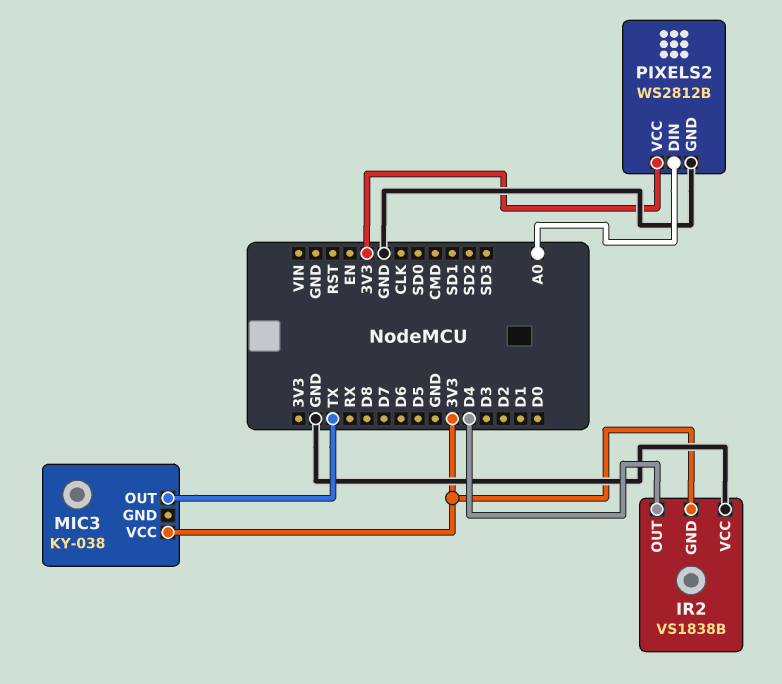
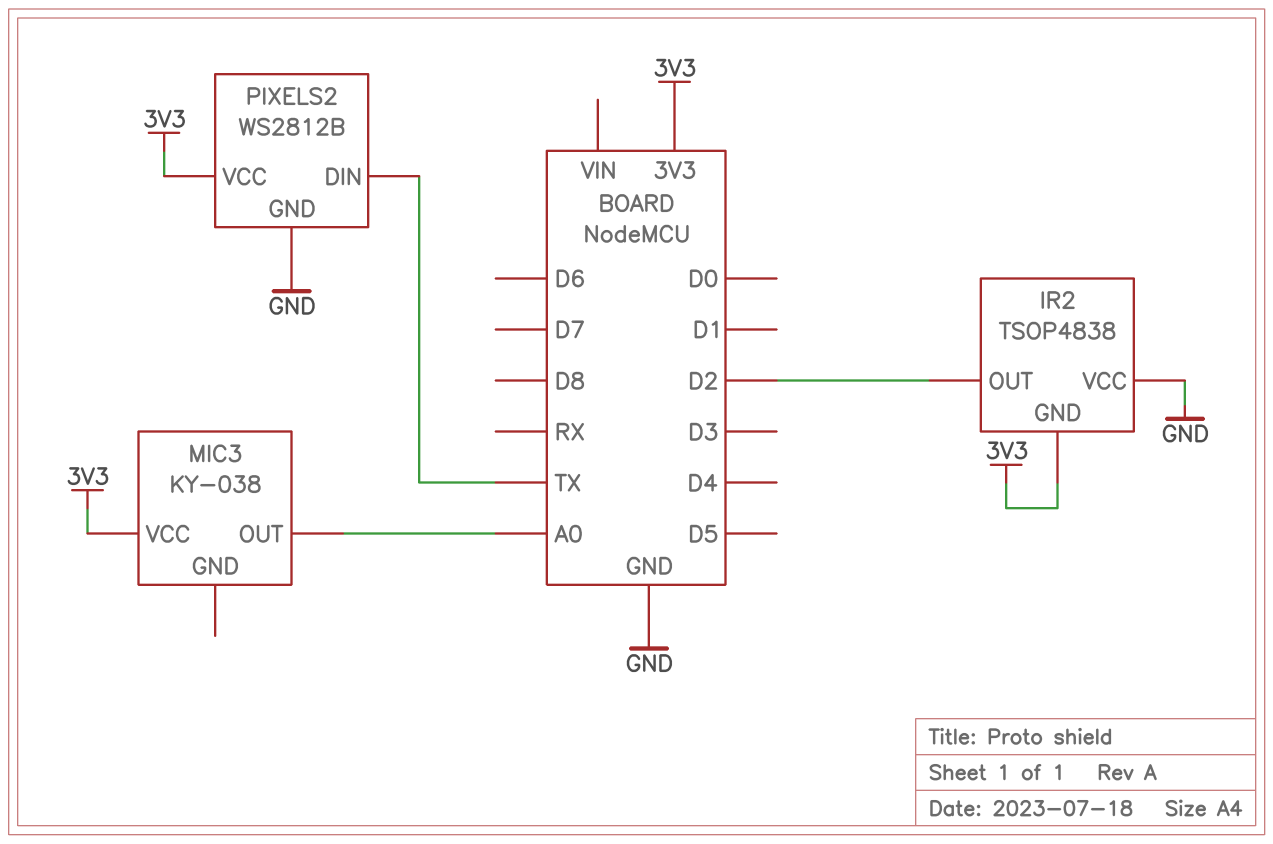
IR2: VS1838B -> TSOP4838
IR2 pin OUT: D4 -> D2
MIC3 pin OUT: TX -> A0
PIXELS2 pin DIN: A0 -> TX

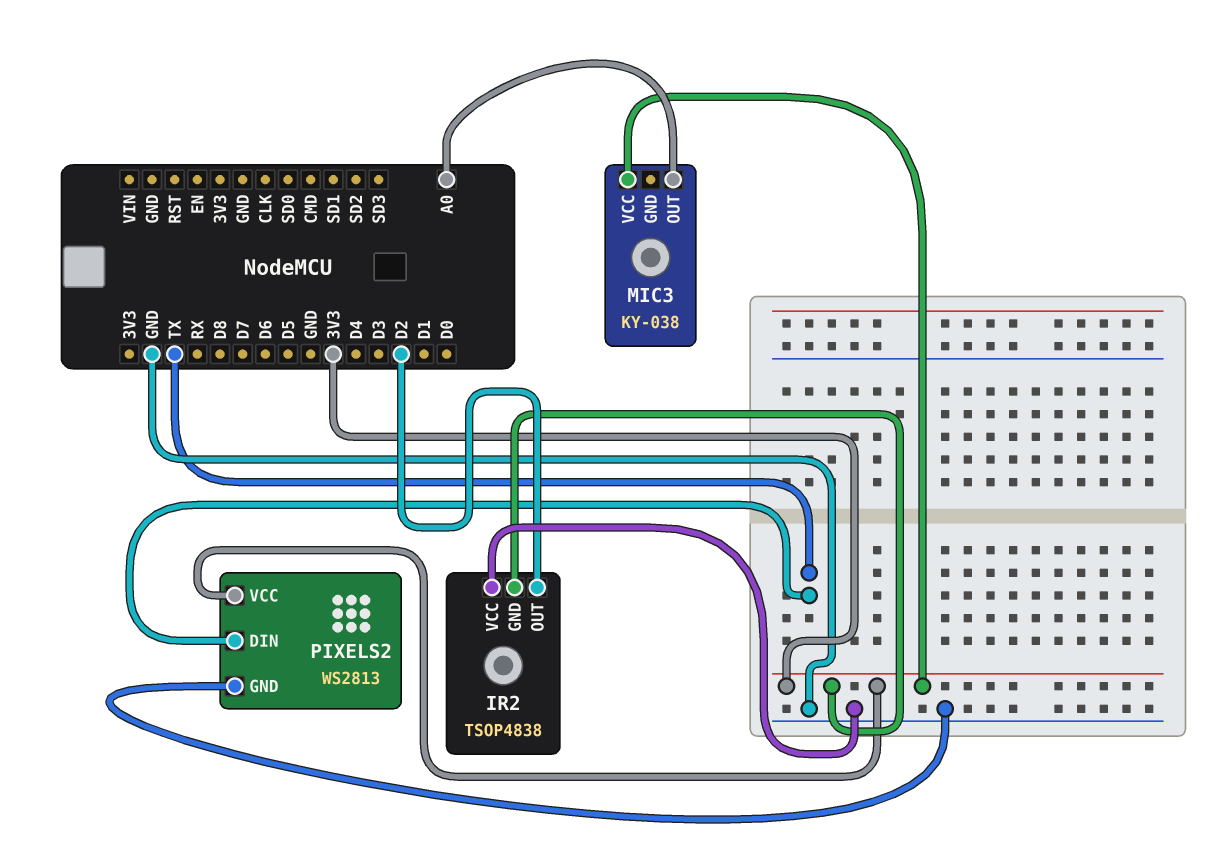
PIXELS2: WS2812B -> WS2813

